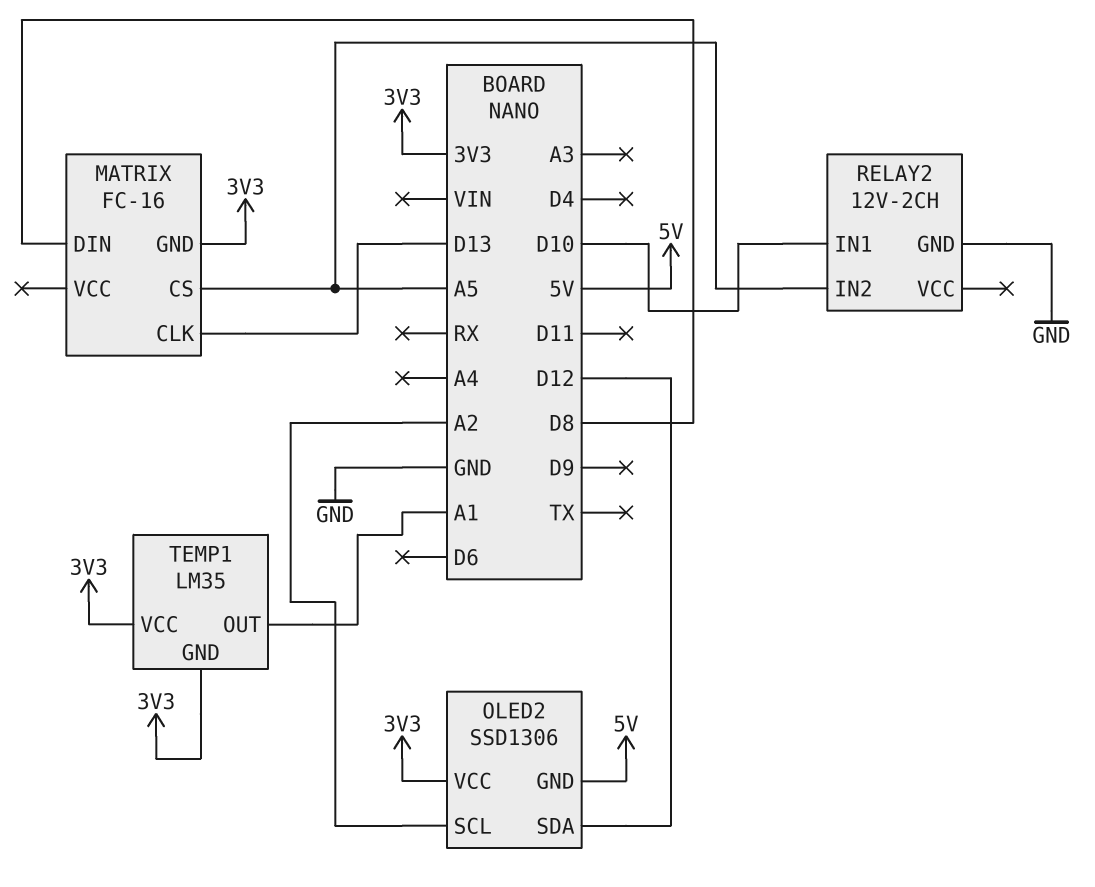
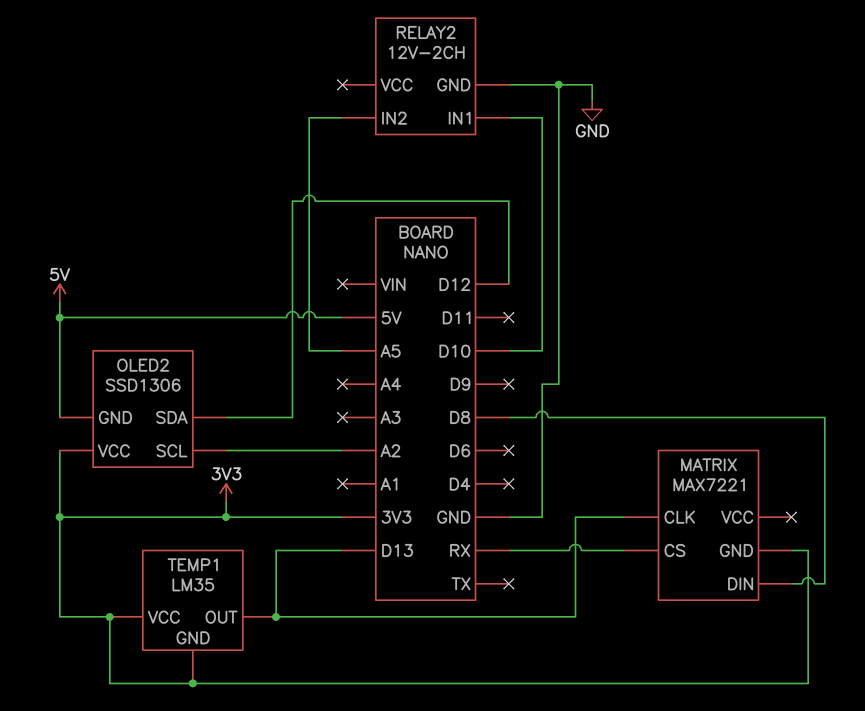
MATRIX: FC-16 -> MAX7221
MATRIX pin CS: A5 -> RX
TEMP1 pin OUT: A1 -> D13

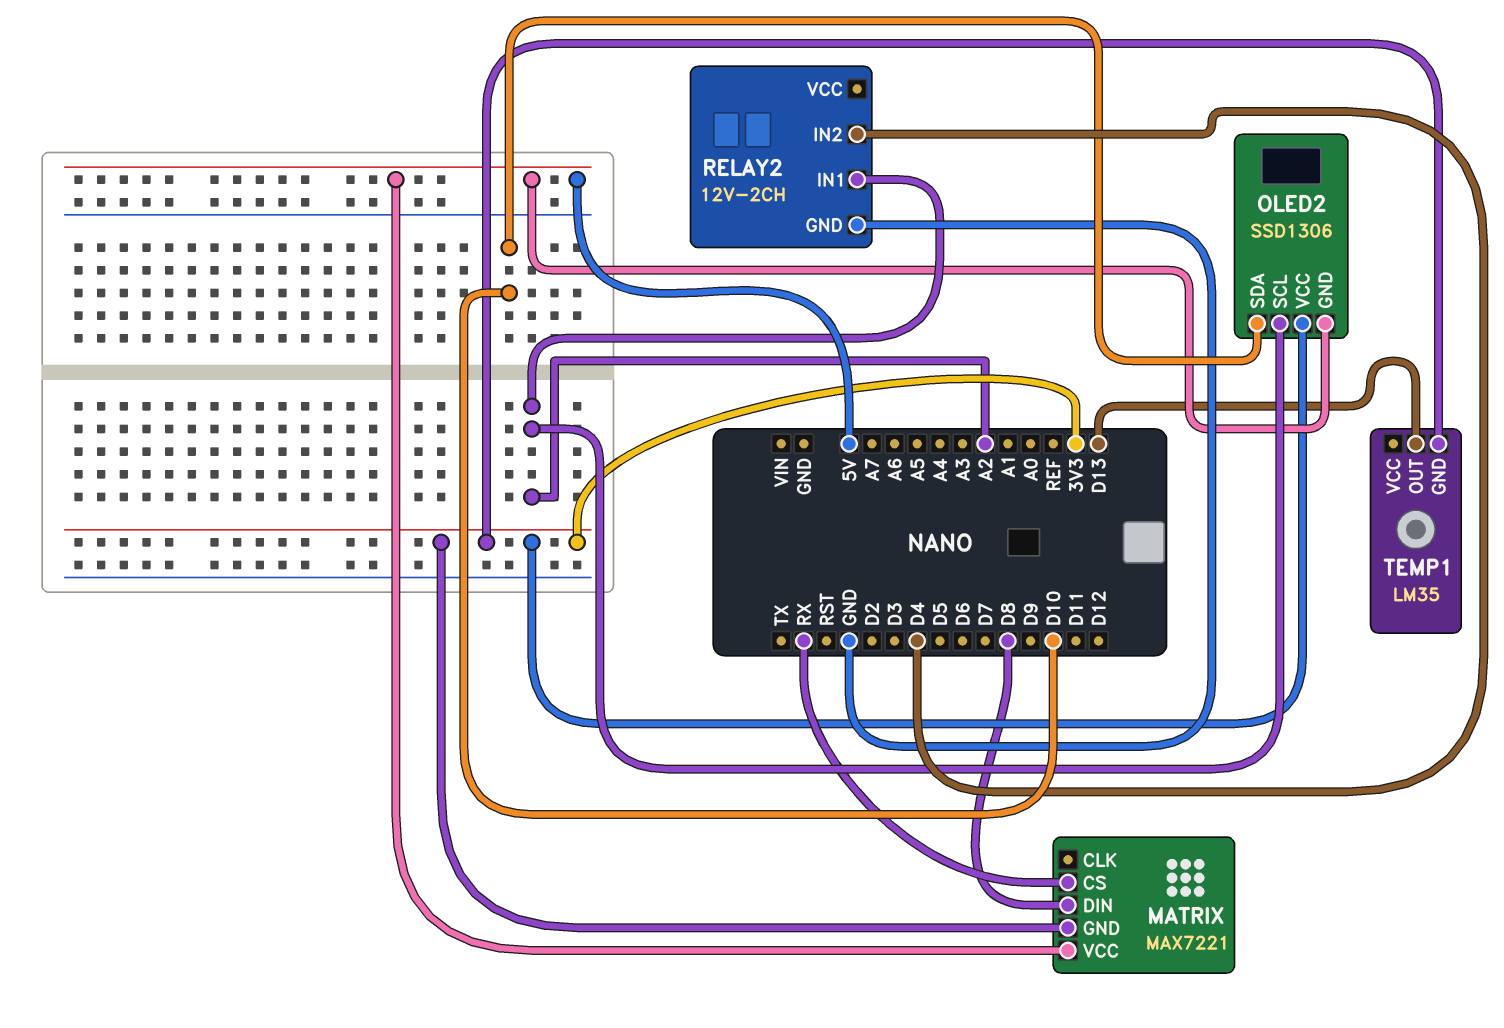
MATRIX pin CLK: D13 -> none
MATRIX pin VCC: none -> 5V
OLED2 pin SDA: D12 -> D10
RELAY2 pin IN1: D10 -> A2
RELAY2 pin IN2: A5 -> D4
TEMP1 pin VCC: 3V3 -> none

